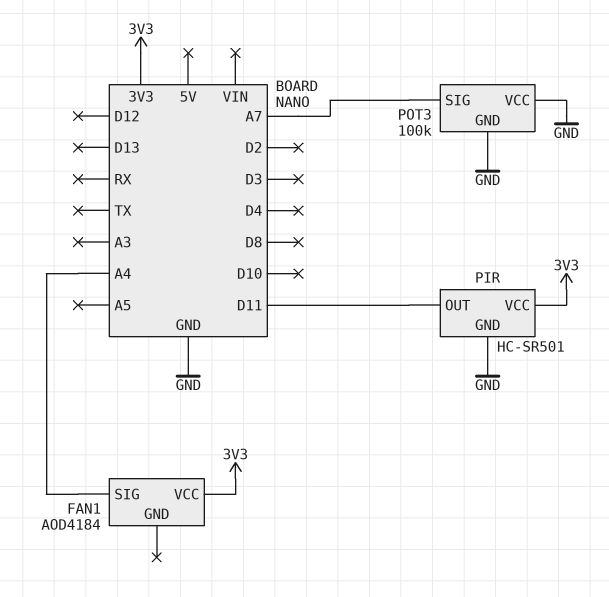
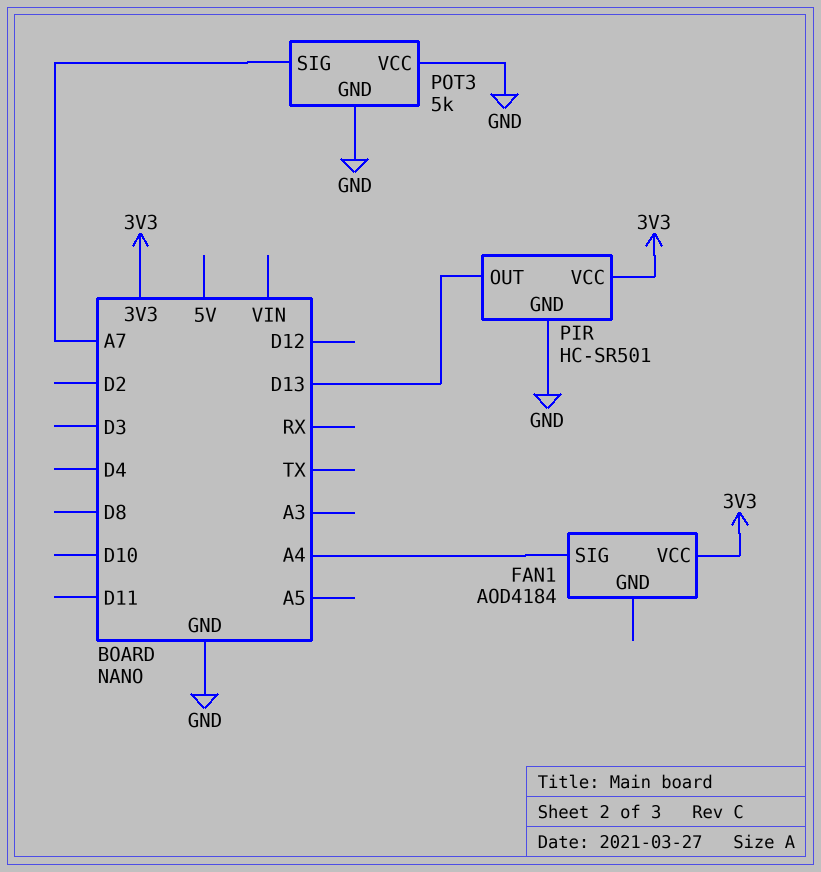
PIR pin OUT: D11 -> D13
POT3: 100k -> 5k

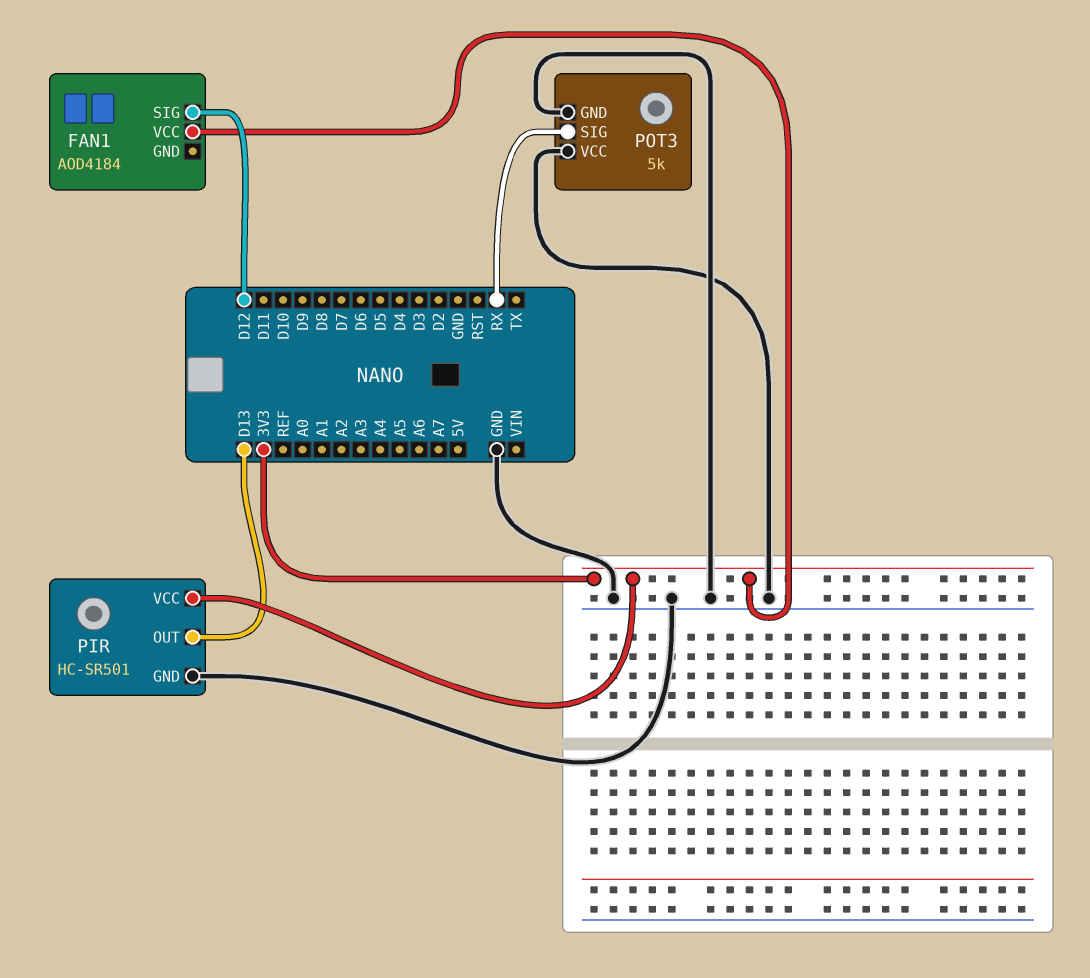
FAN1 pin SIG: A4 -> D12
POT3 pin SIG: A7 -> RX

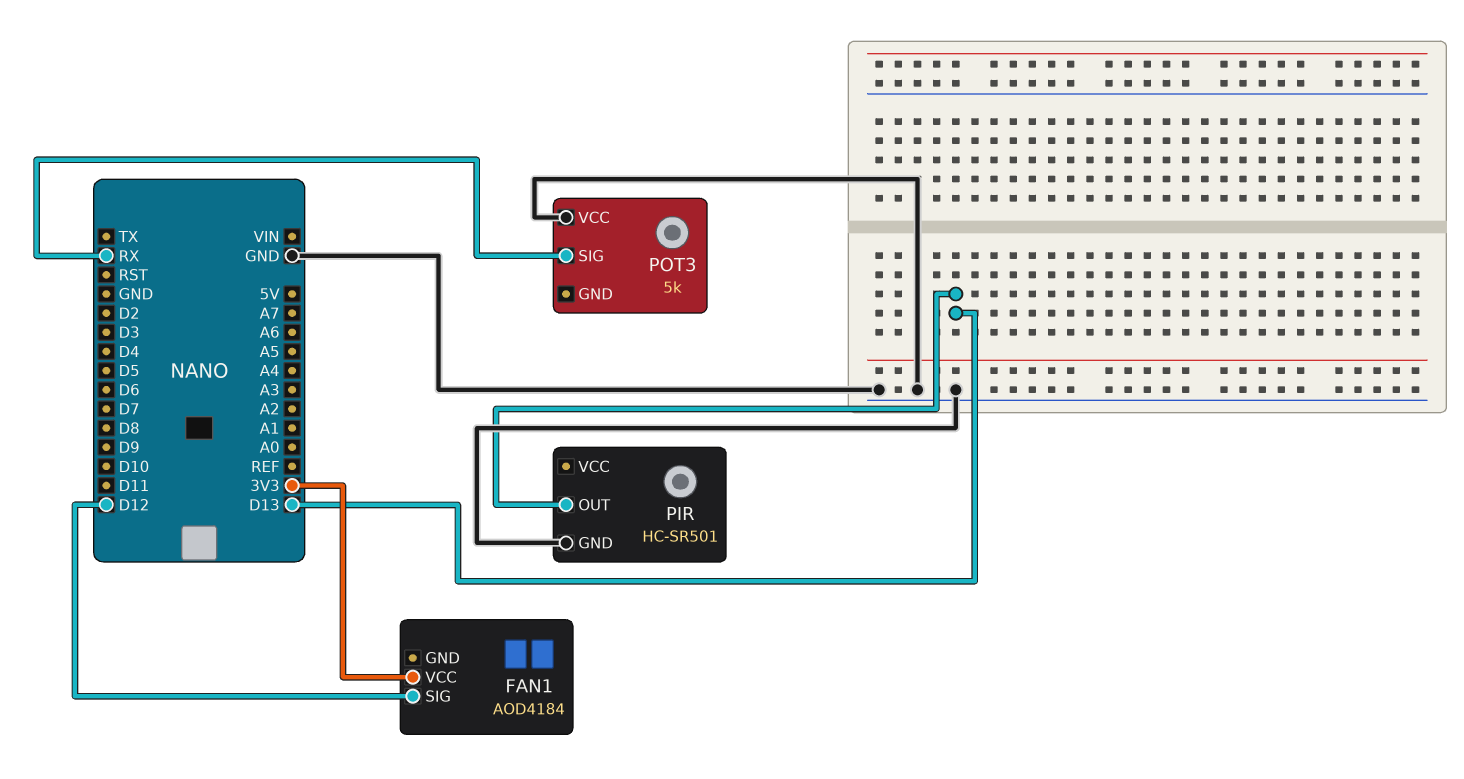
PIR pin VCC: 3V3 -> none
POT3 pin GND: GND -> none

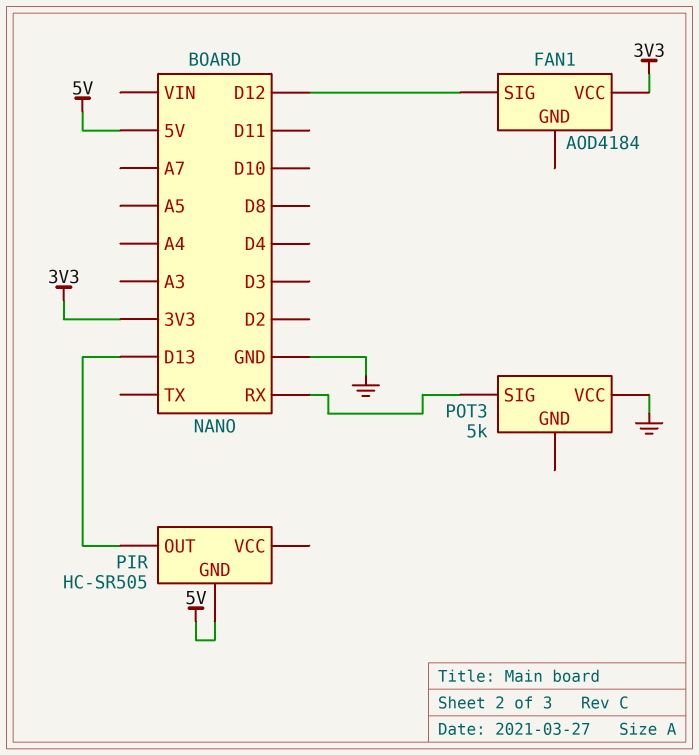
PIR: HC-SR501 -> HC-SR505
PIR pin GND: GND -> 5V

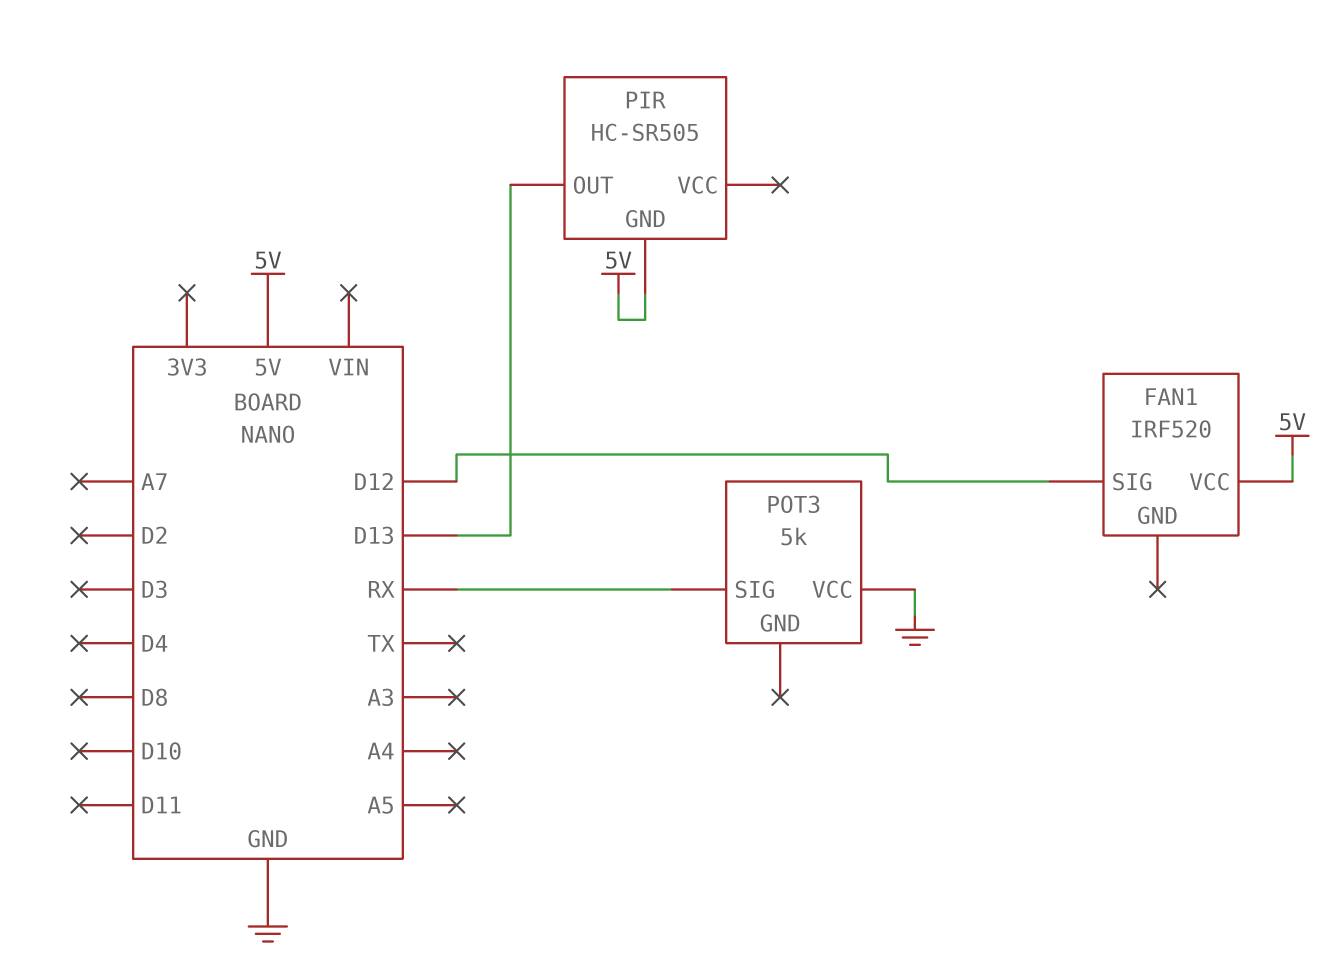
FAN1: AOD4184 -> IRF520
FAN1 pin VCC: 3V3 -> 5V

